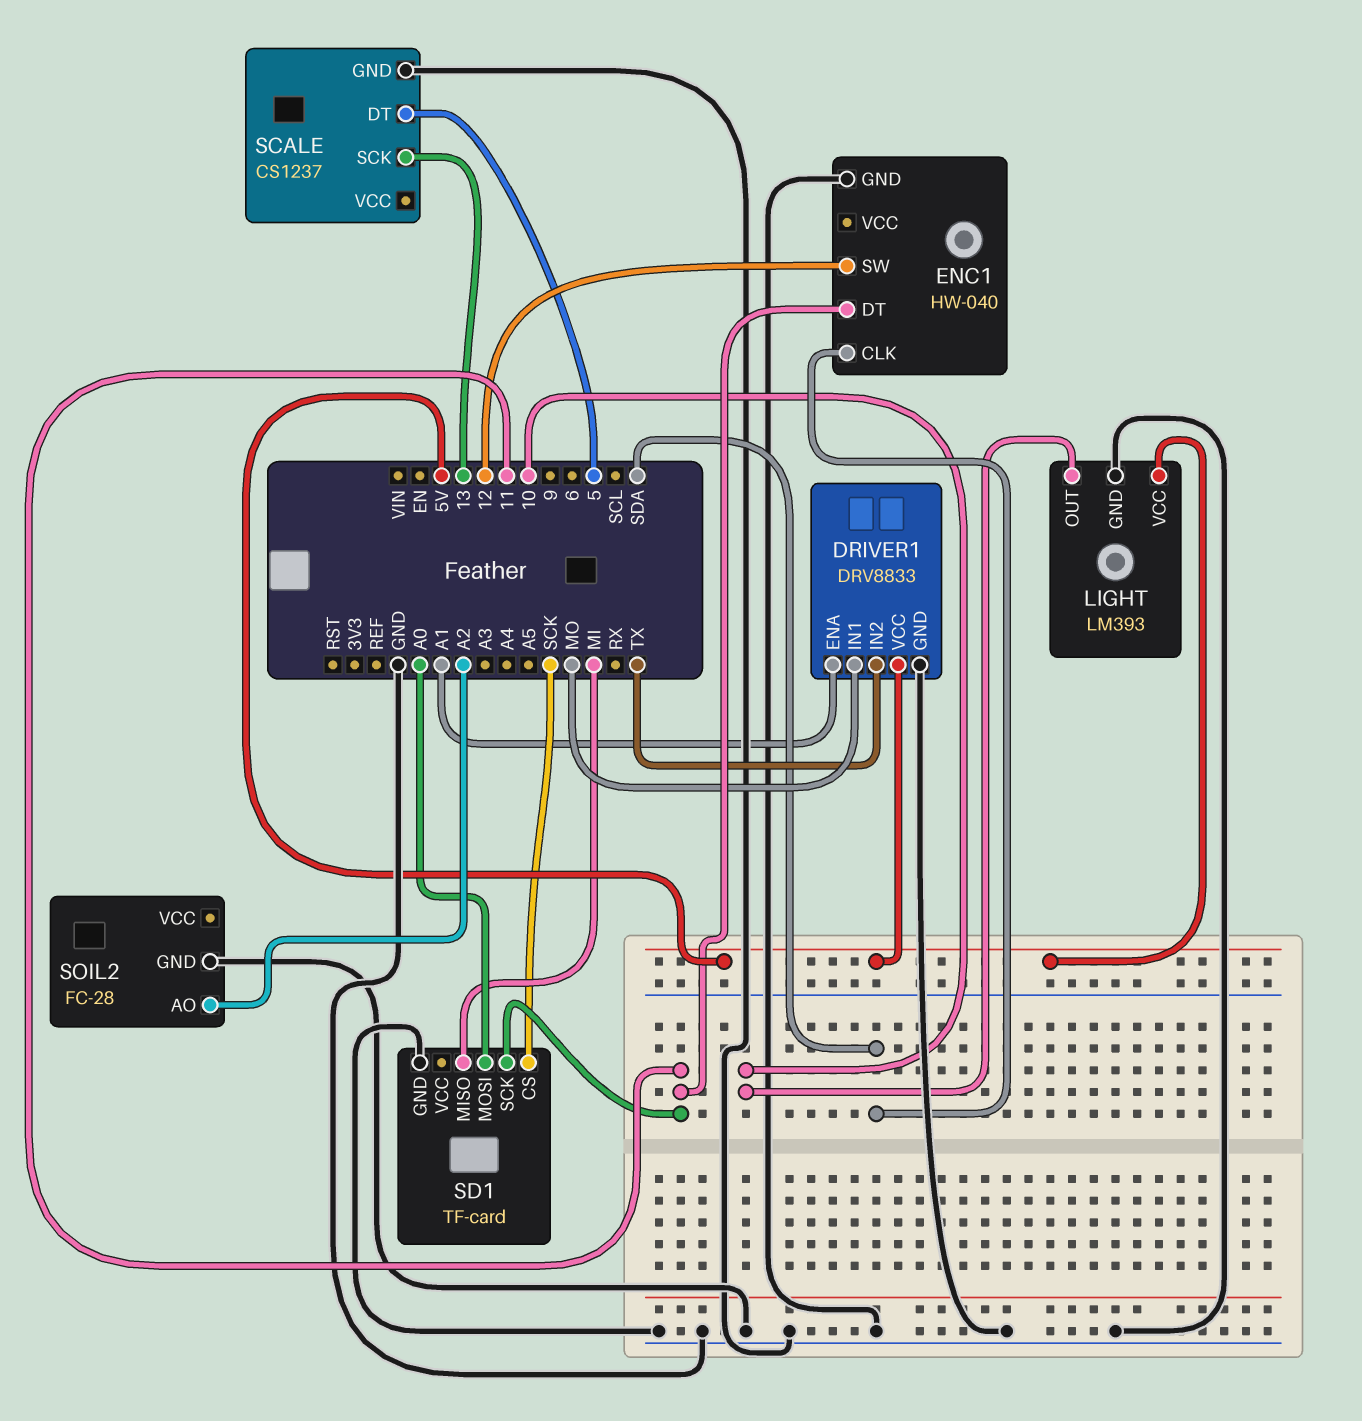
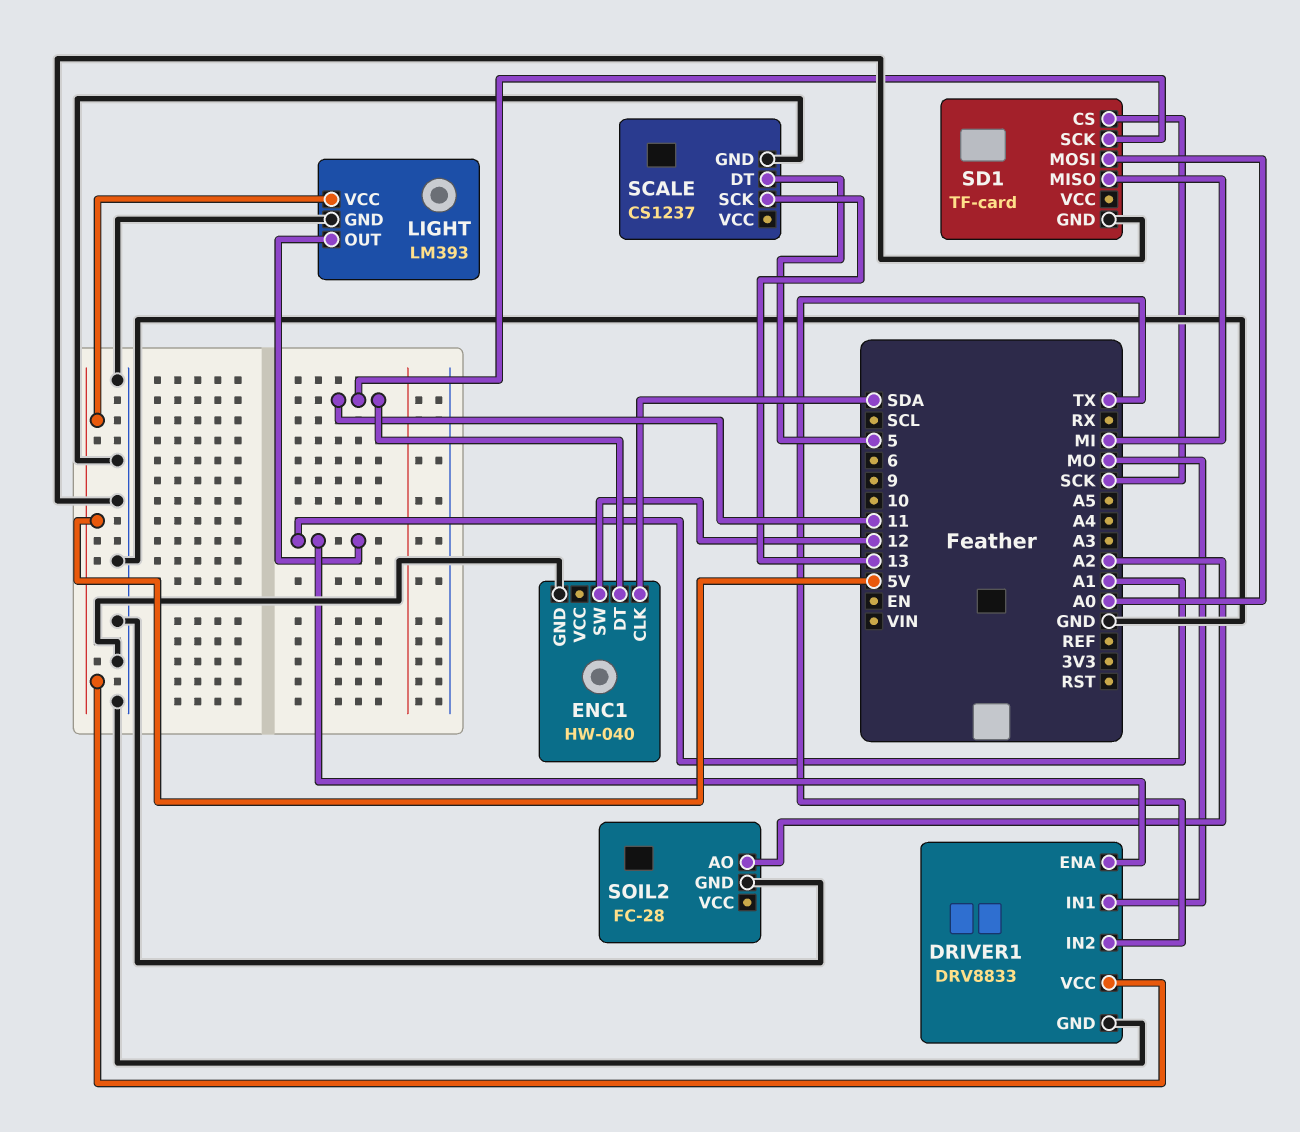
LIGHT pin OUT: 10 -> A1

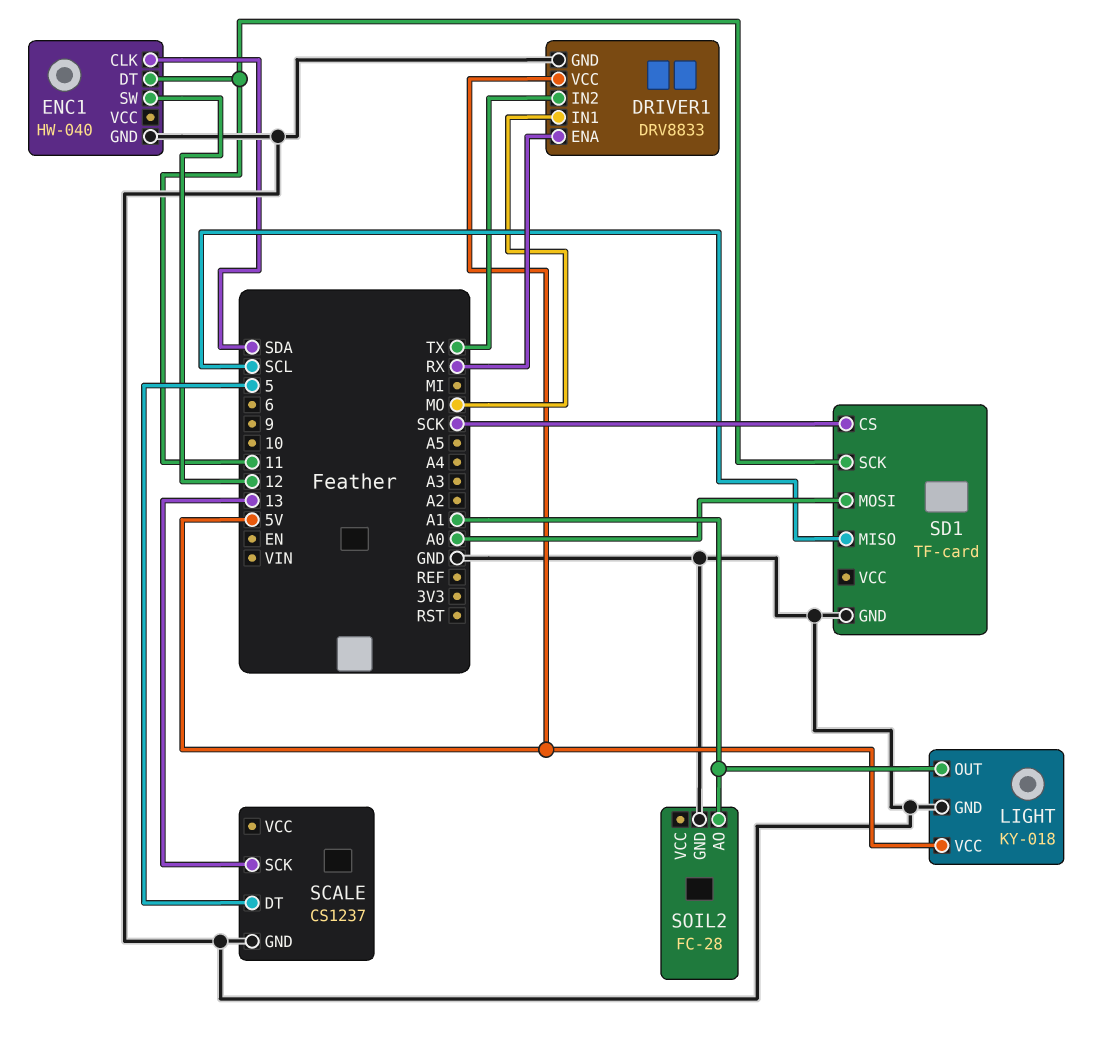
DRIVER1 pin ENA: A1 -> RX
LIGHT: LM393 -> KY-018
SD1 pin MISO: MI -> SCL
SOIL2 pin AO: A2 -> A1

